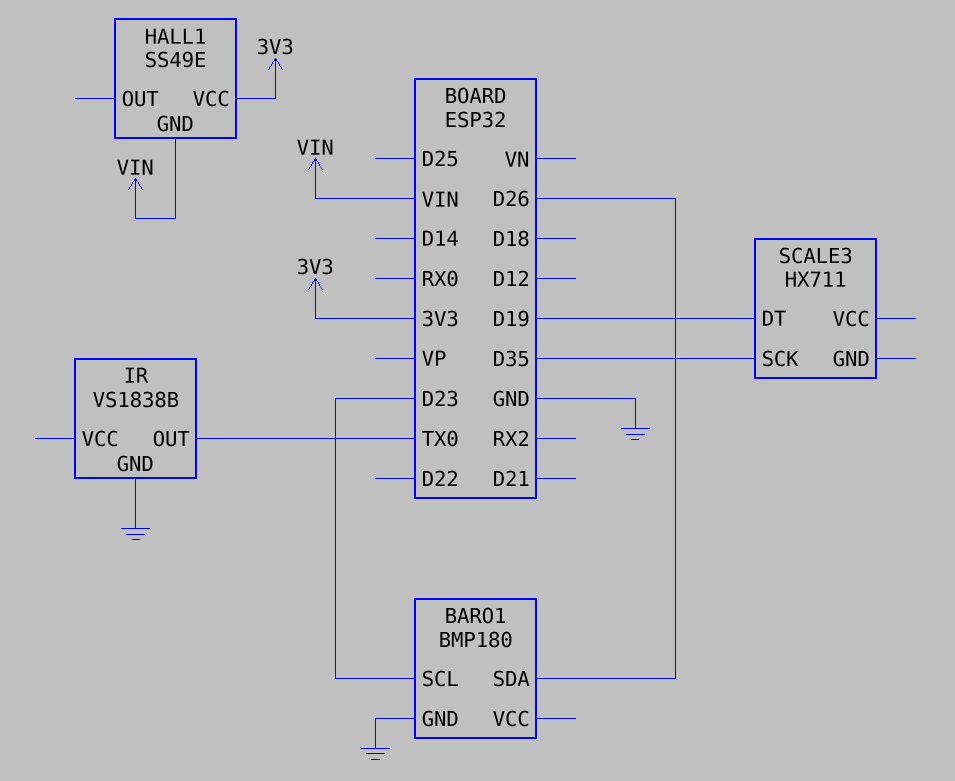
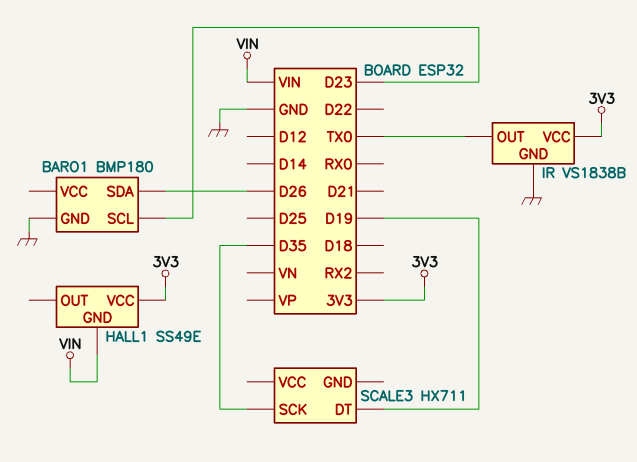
IR pin VCC: none -> 3V3

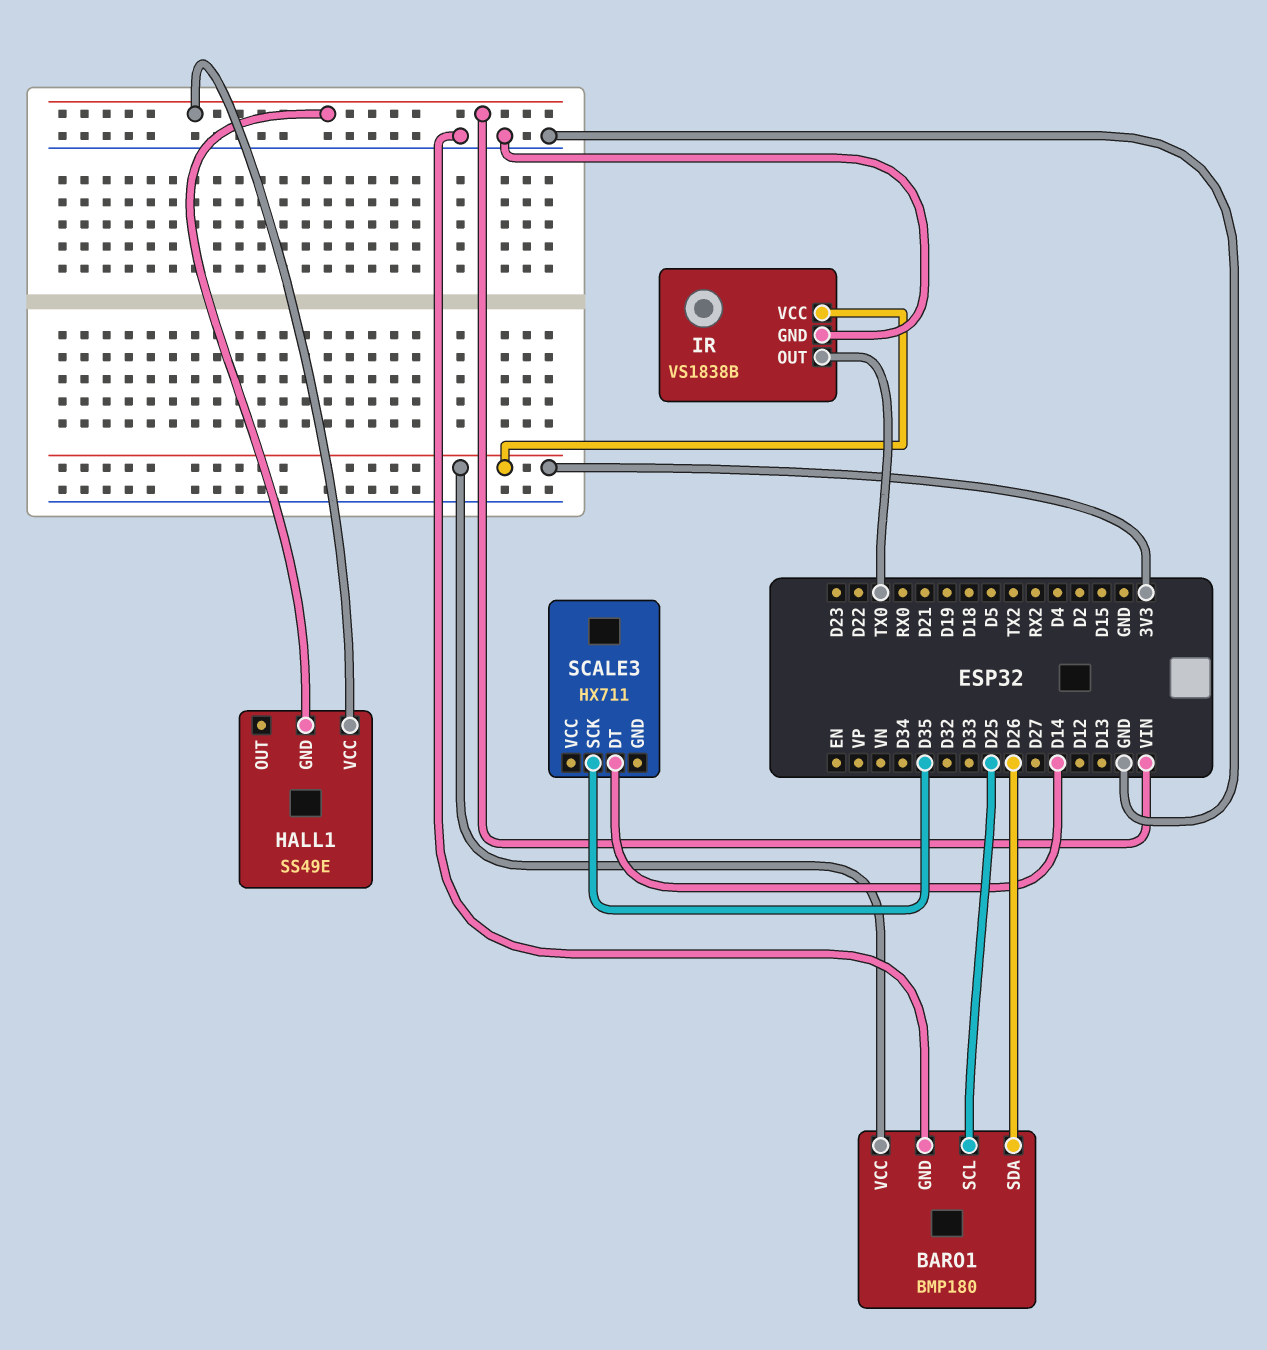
BARO1 pin SCL: D23 -> D25
BARO1 pin VCC: none -> 3V3
HALL1 pin VCC: 3V3 -> VIN
SCALE3 pin DT: D19 -> D14

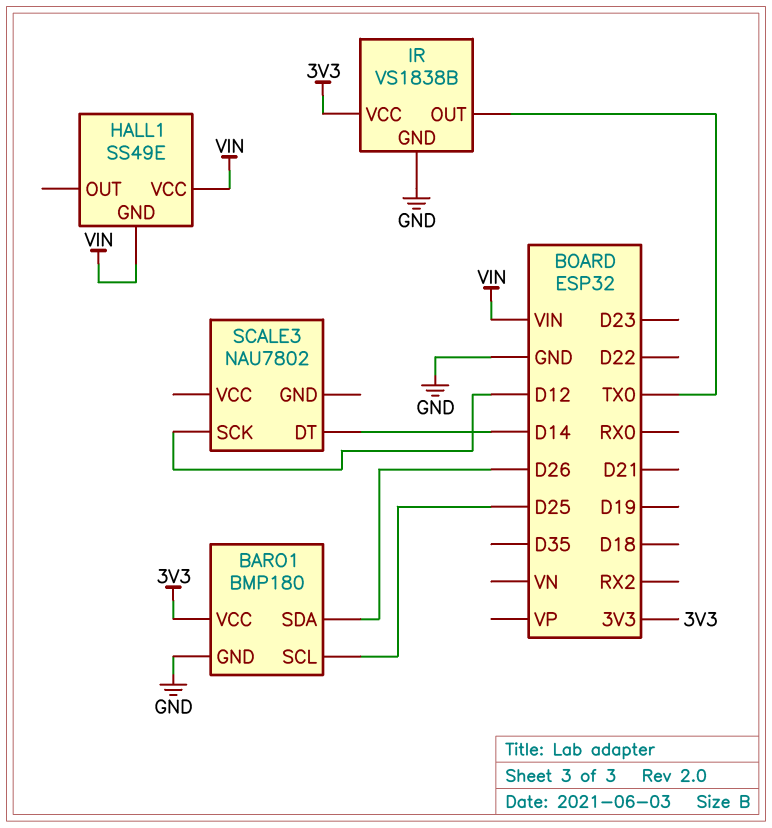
SCALE3: HX711 -> NAU7802
SCALE3 pin SCK: D35 -> D12

